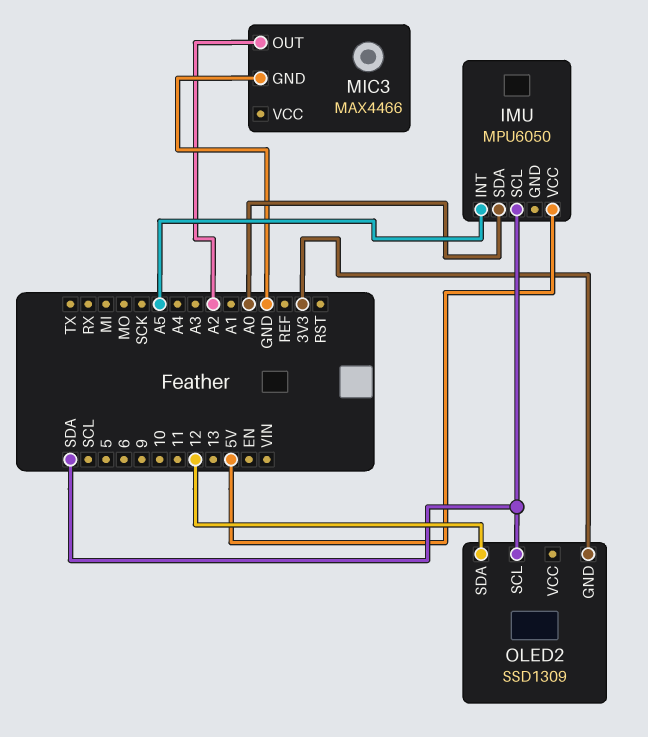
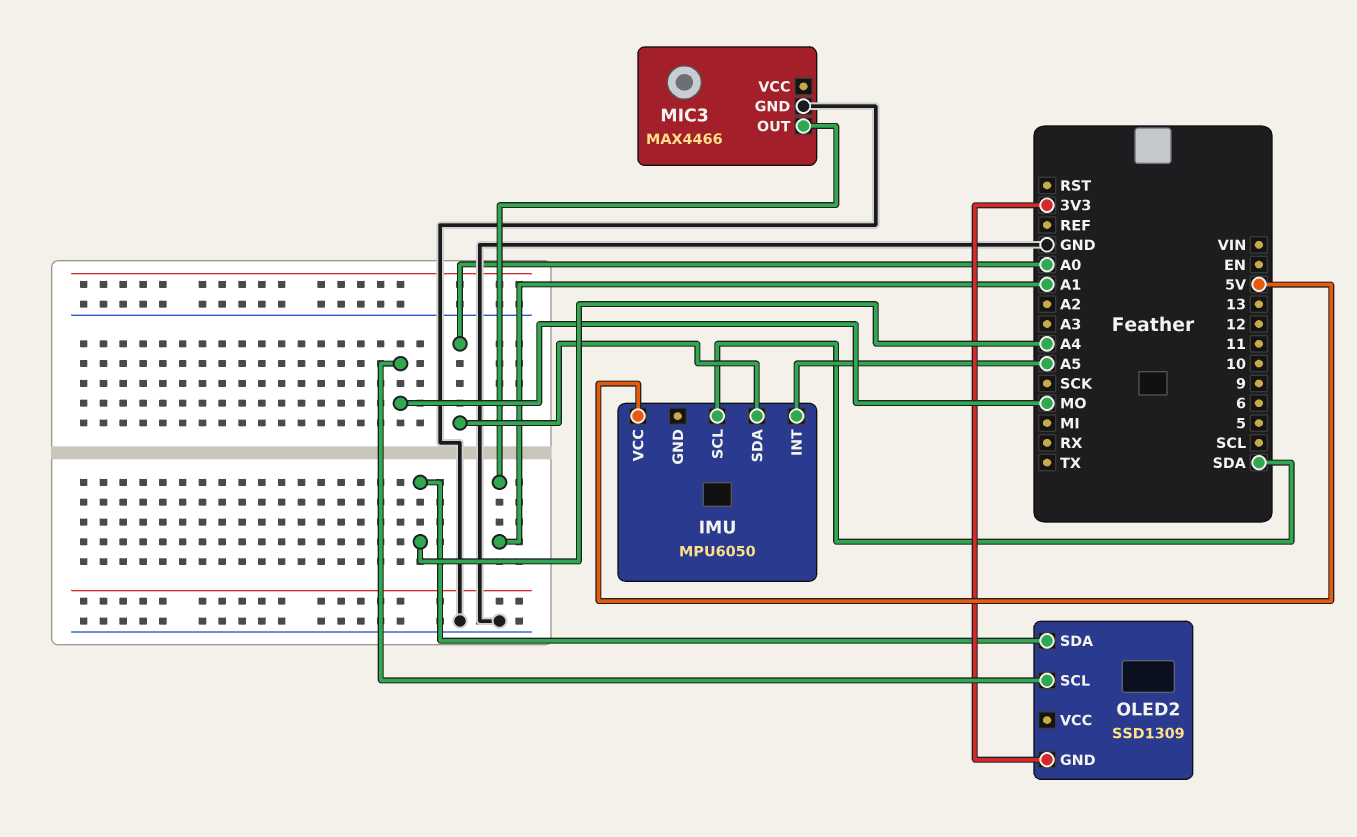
MIC3 pin OUT: A2 -> A1
OLED2 pin SCL: SDA -> MO
OLED2 pin SDA: 12 -> A4

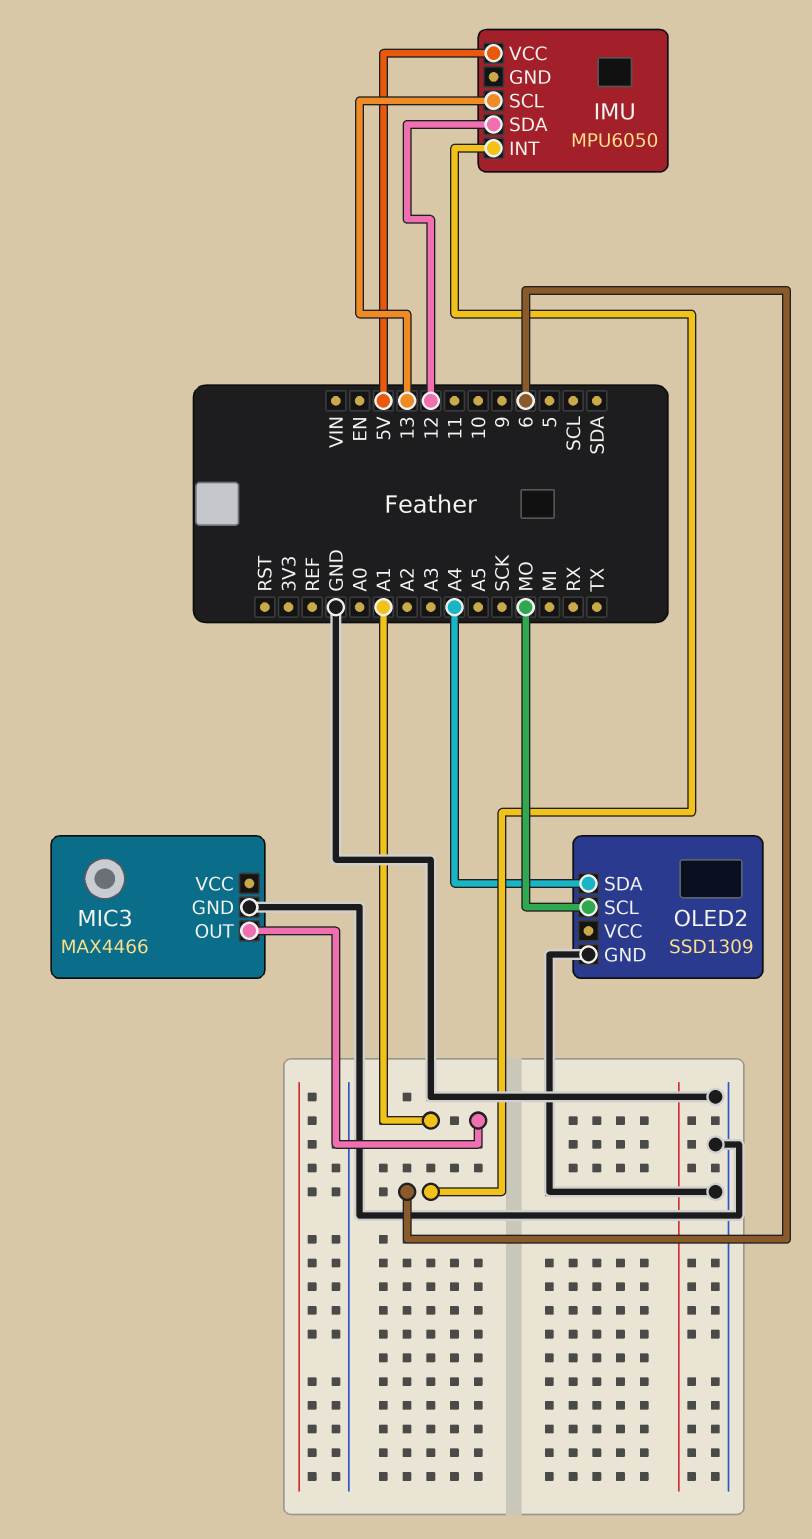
IMU pin INT: A5 -> 6
IMU pin SCL: SDA -> 13
IMU pin SDA: A0 -> 12
OLED2 pin GND: 3V3 -> GND

